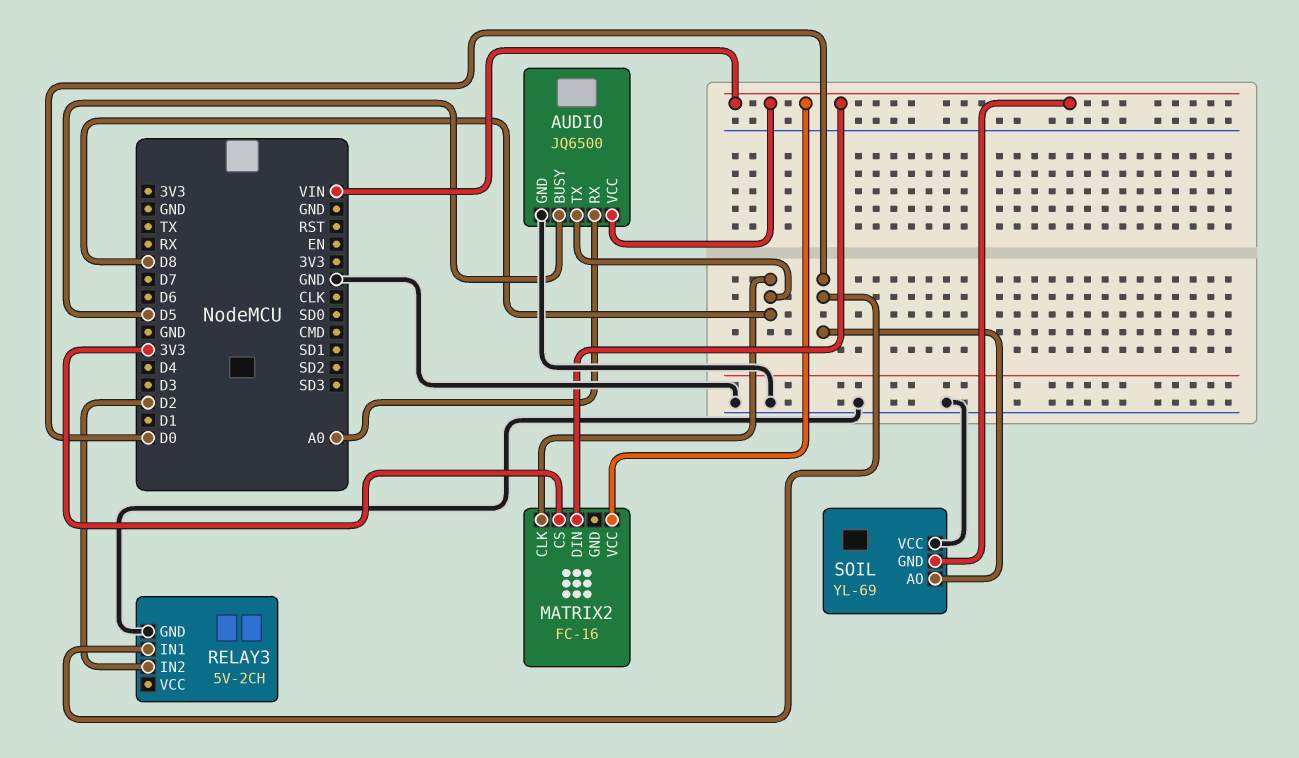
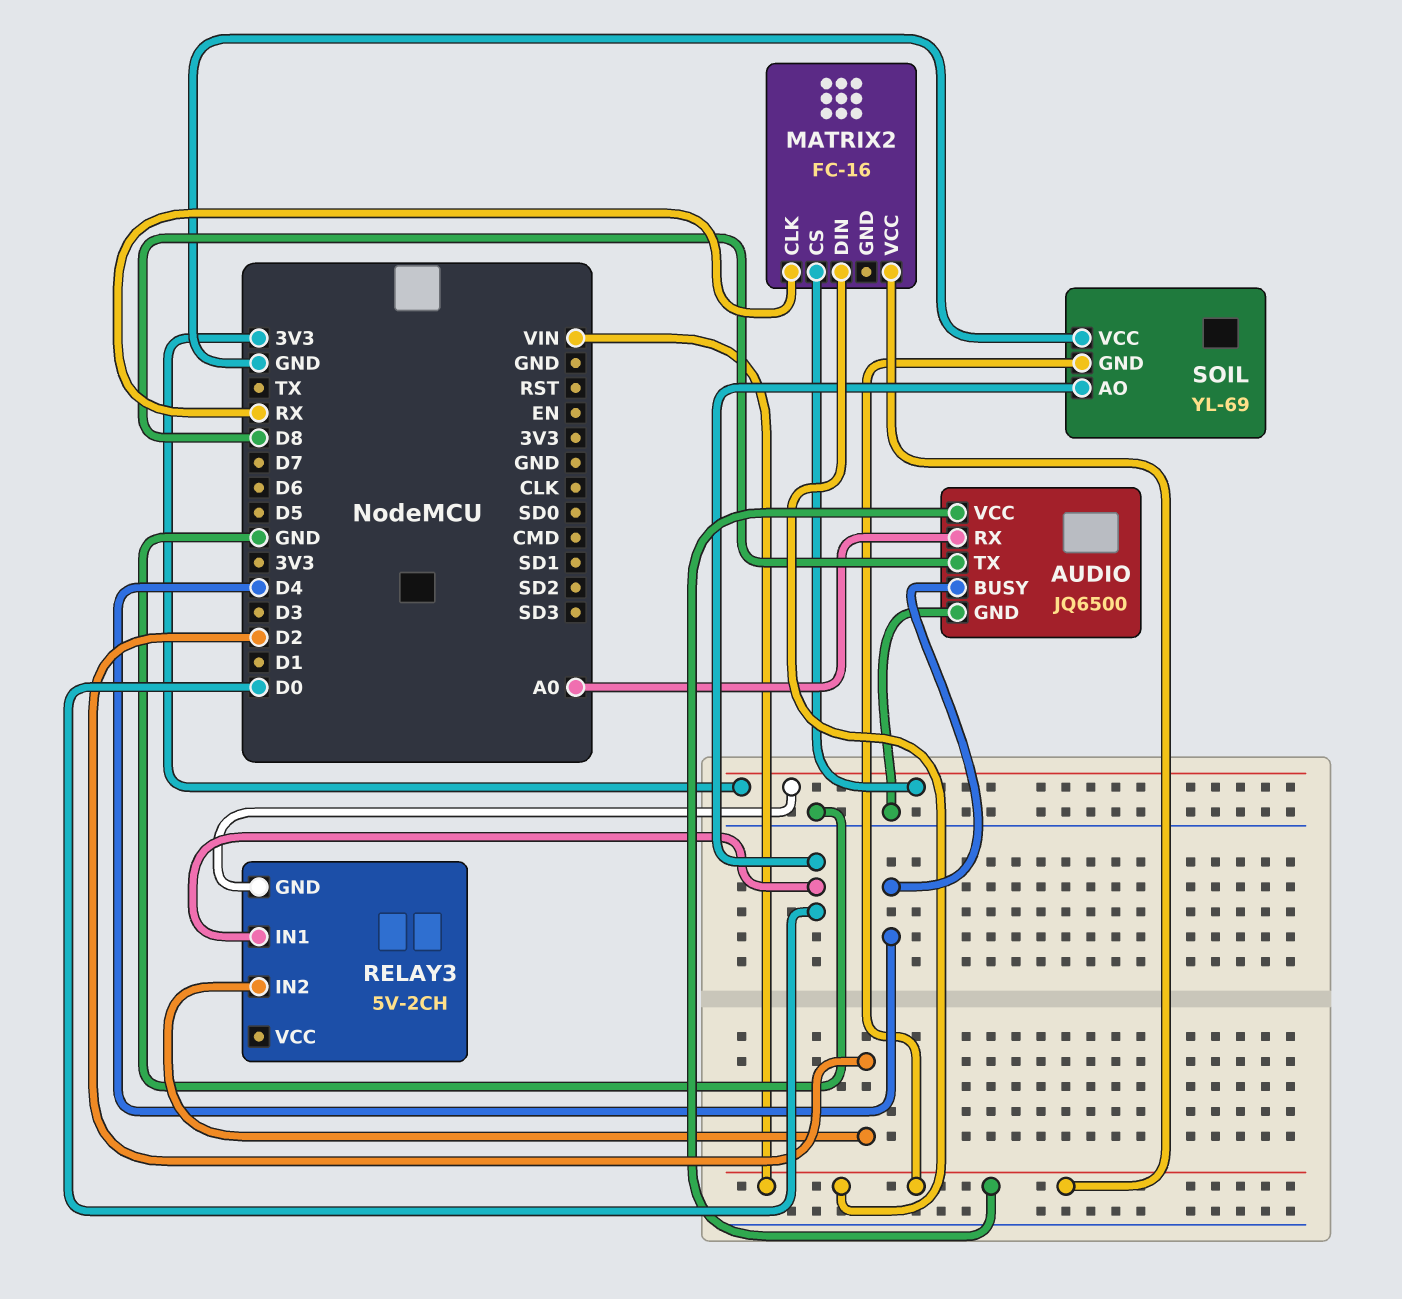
AUDIO pin BUSY: D5 -> D4
MATRIX2 pin CLK: D8 -> RX
RELAY3 pin GND: GND -> 3V3

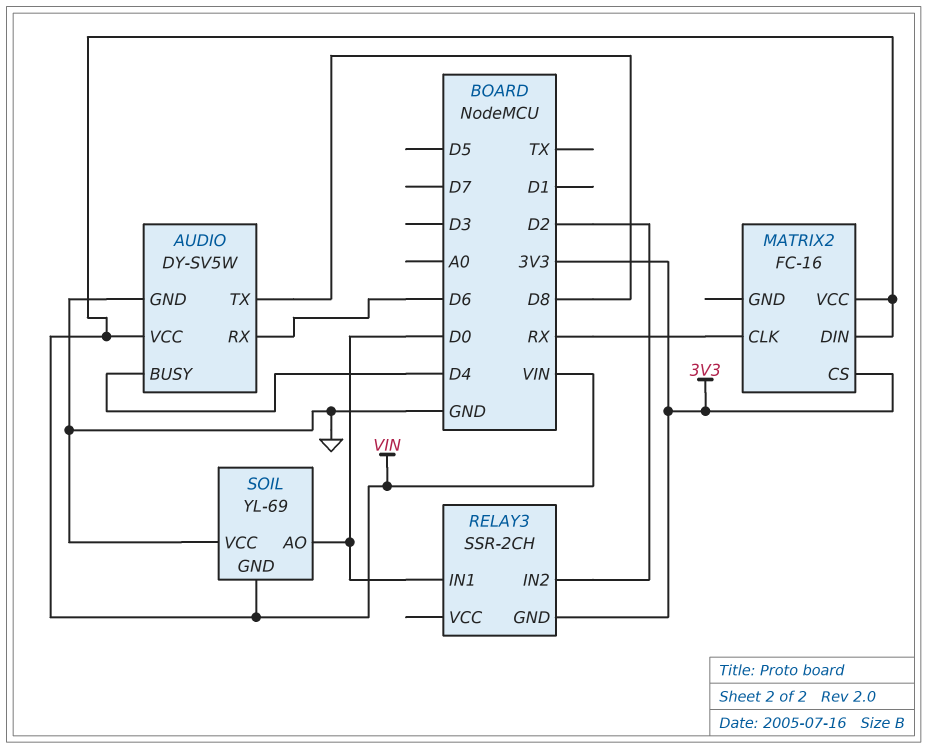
AUDIO: JQ6500 -> DY-SV5W
AUDIO pin RX: A0 -> D6
RELAY3: 5V-2CH -> SSR-2CH

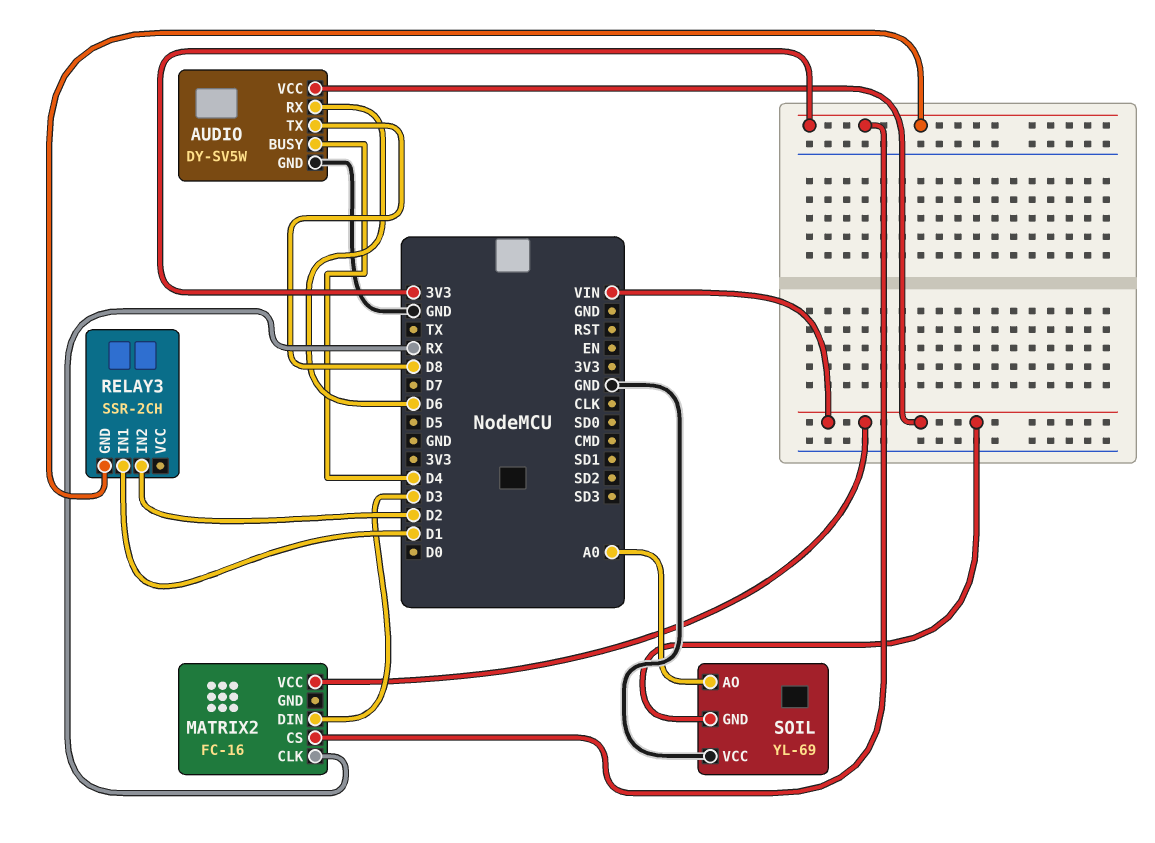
MATRIX2 pin DIN: VIN -> D3
RELAY3 pin IN1: D0 -> D1
SOIL pin AO: D0 -> A0

